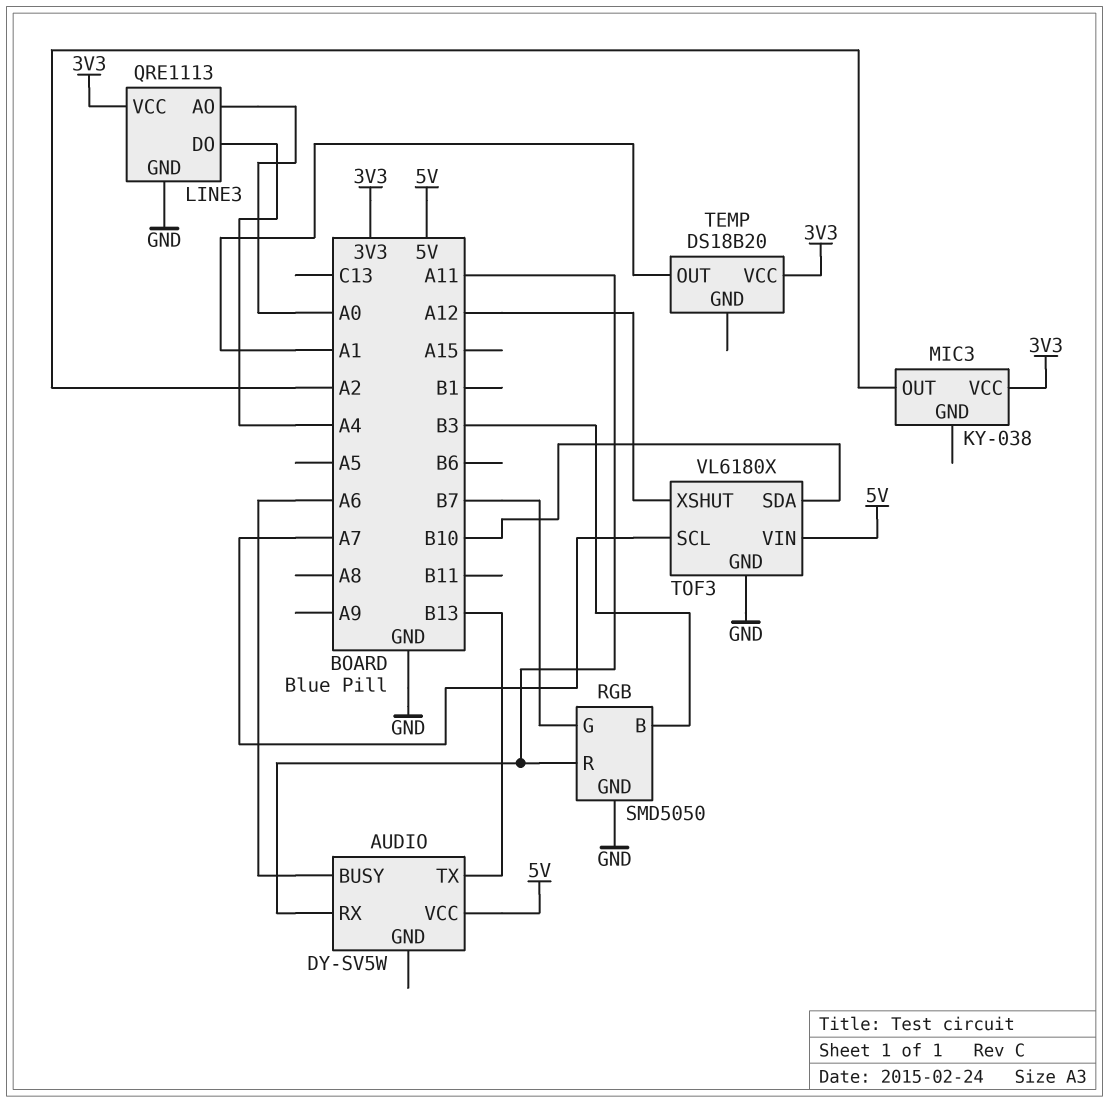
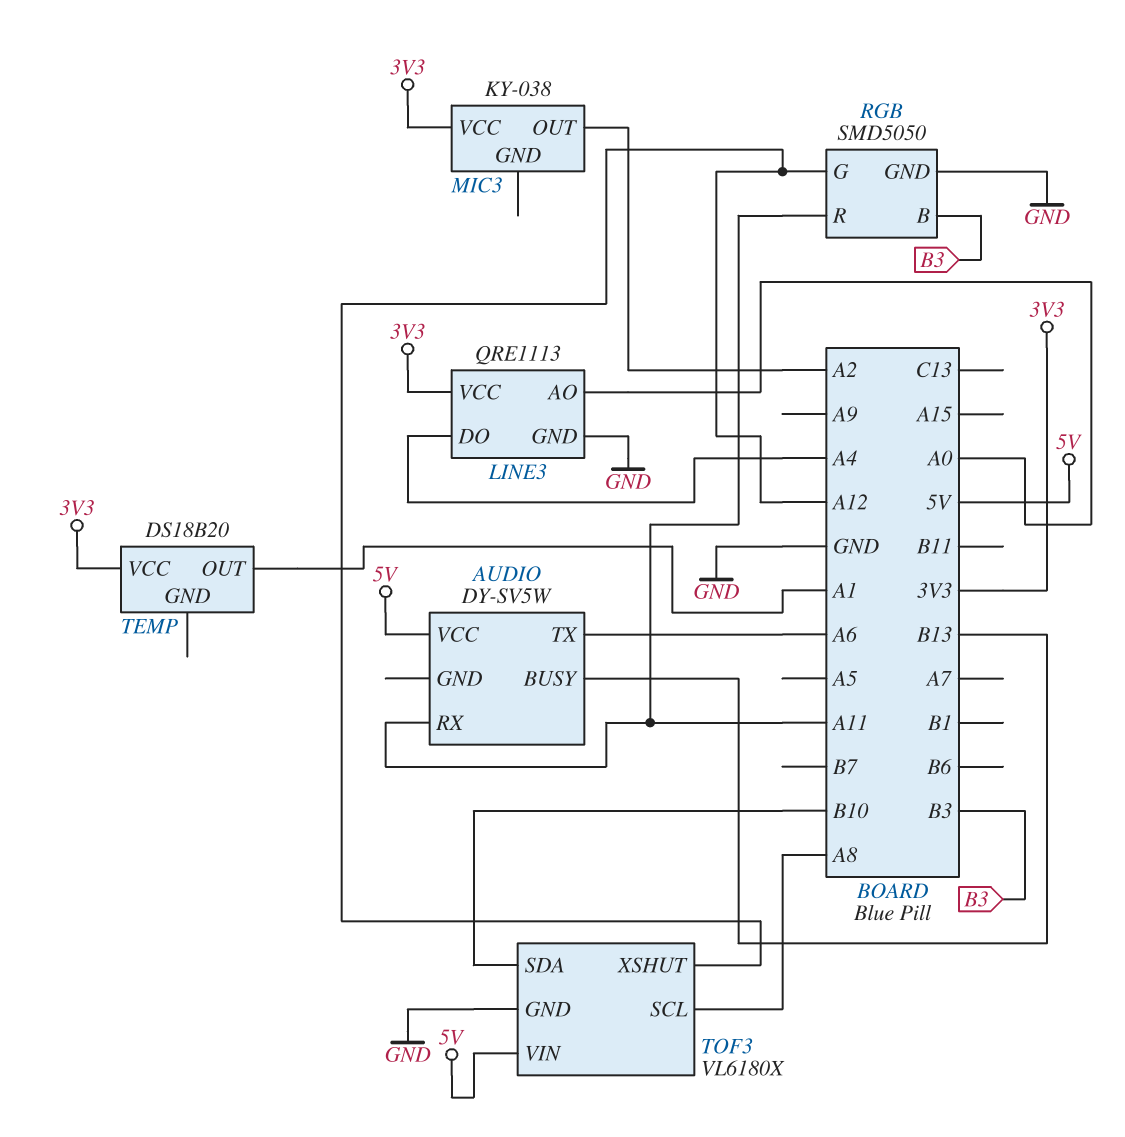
AUDIO pin BUSY: A6 -> B13
AUDIO pin TX: B13 -> A6
RGB pin G: B7 -> A12
TOF3 pin SCL: A7 -> A8

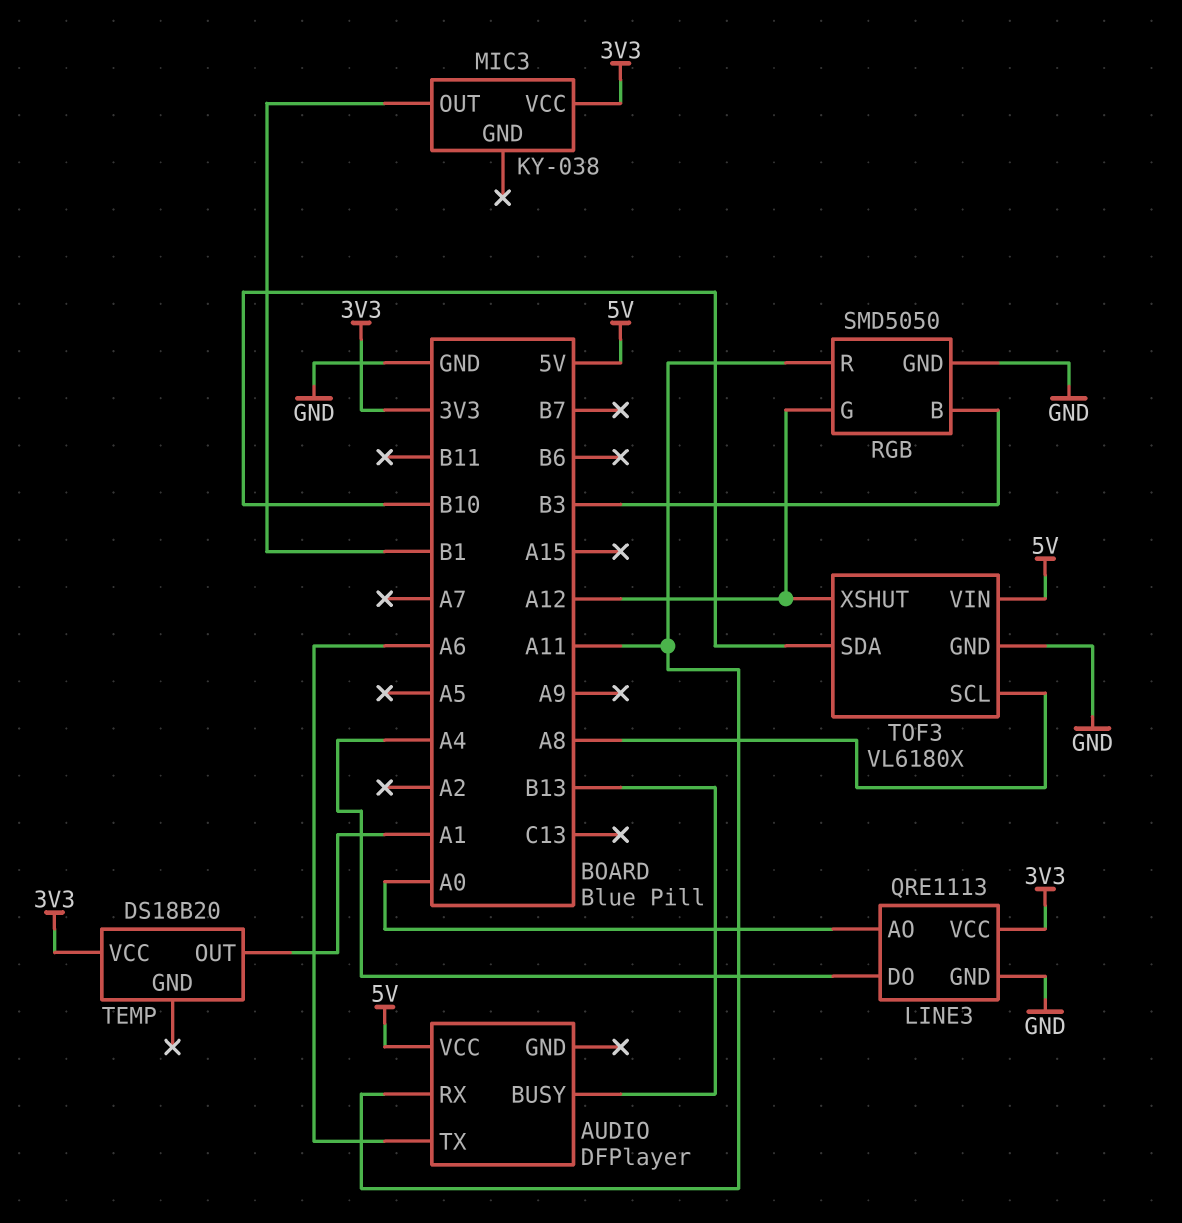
AUDIO: DY-SV5W -> DFPlayer
MIC3 pin OUT: A2 -> B1

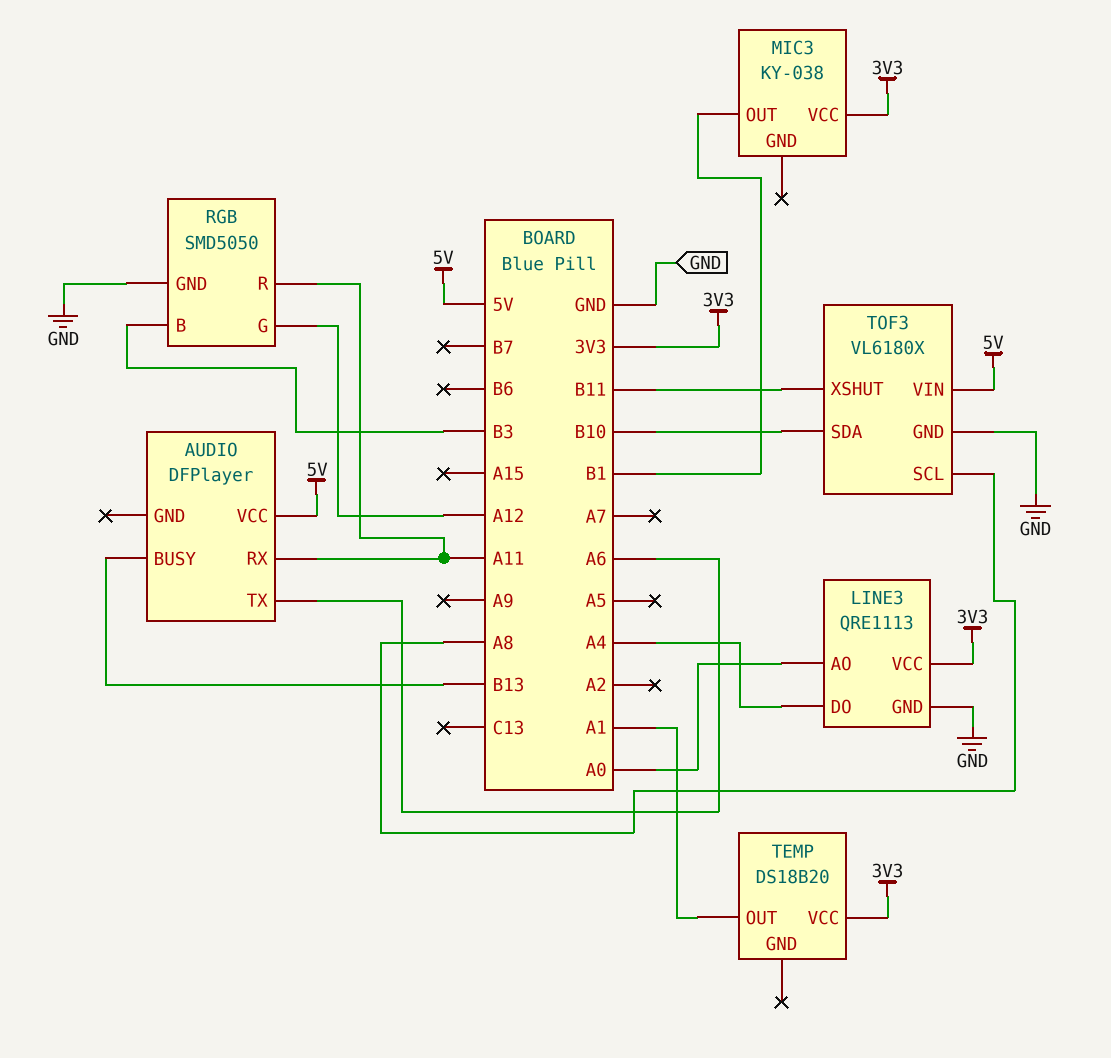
TOF3 pin XSHUT: A12 -> B11

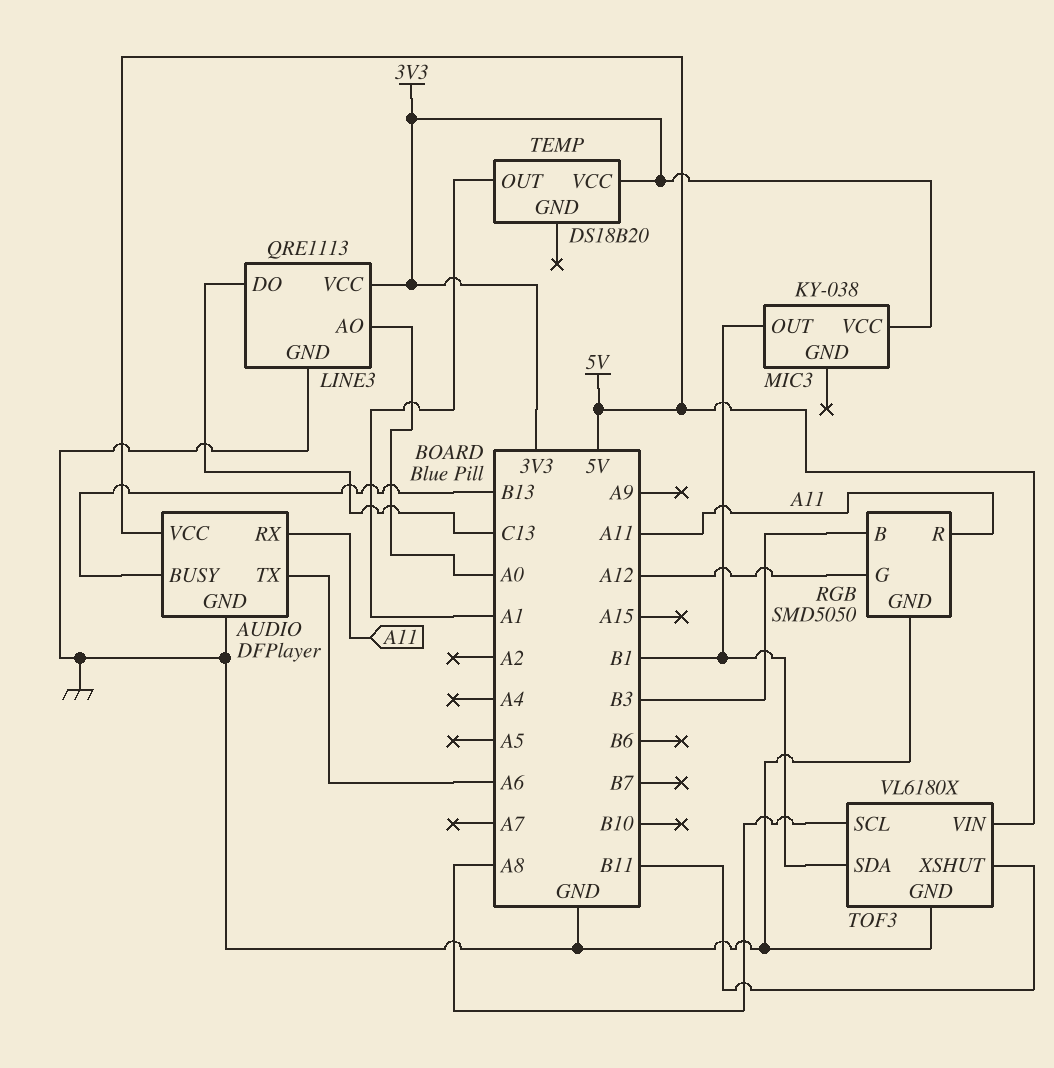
AUDIO pin GND: none -> GND
LINE3 pin DO: A4 -> C13
TOF3 pin SDA: B10 -> B1

